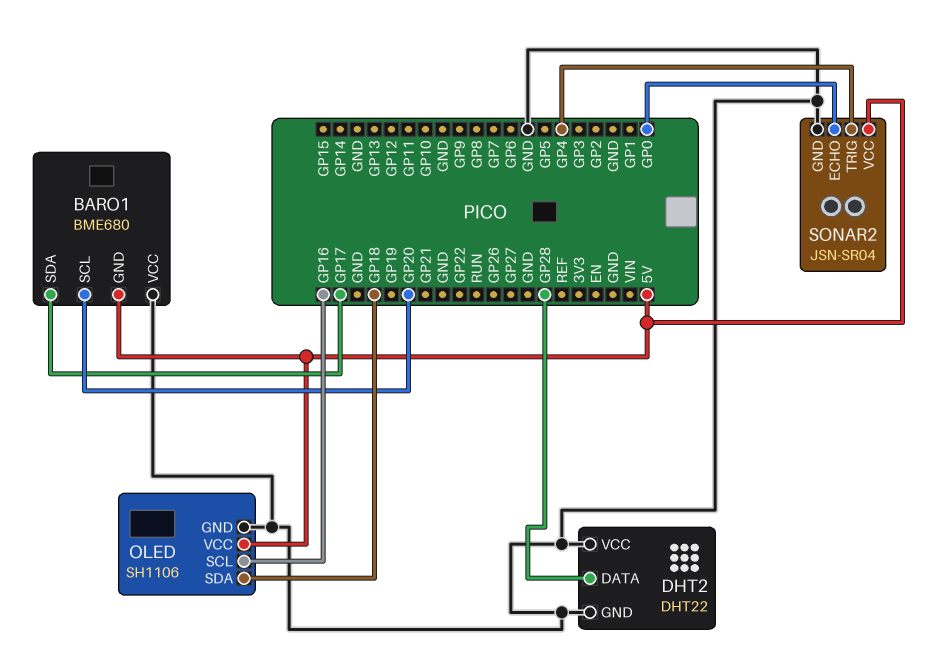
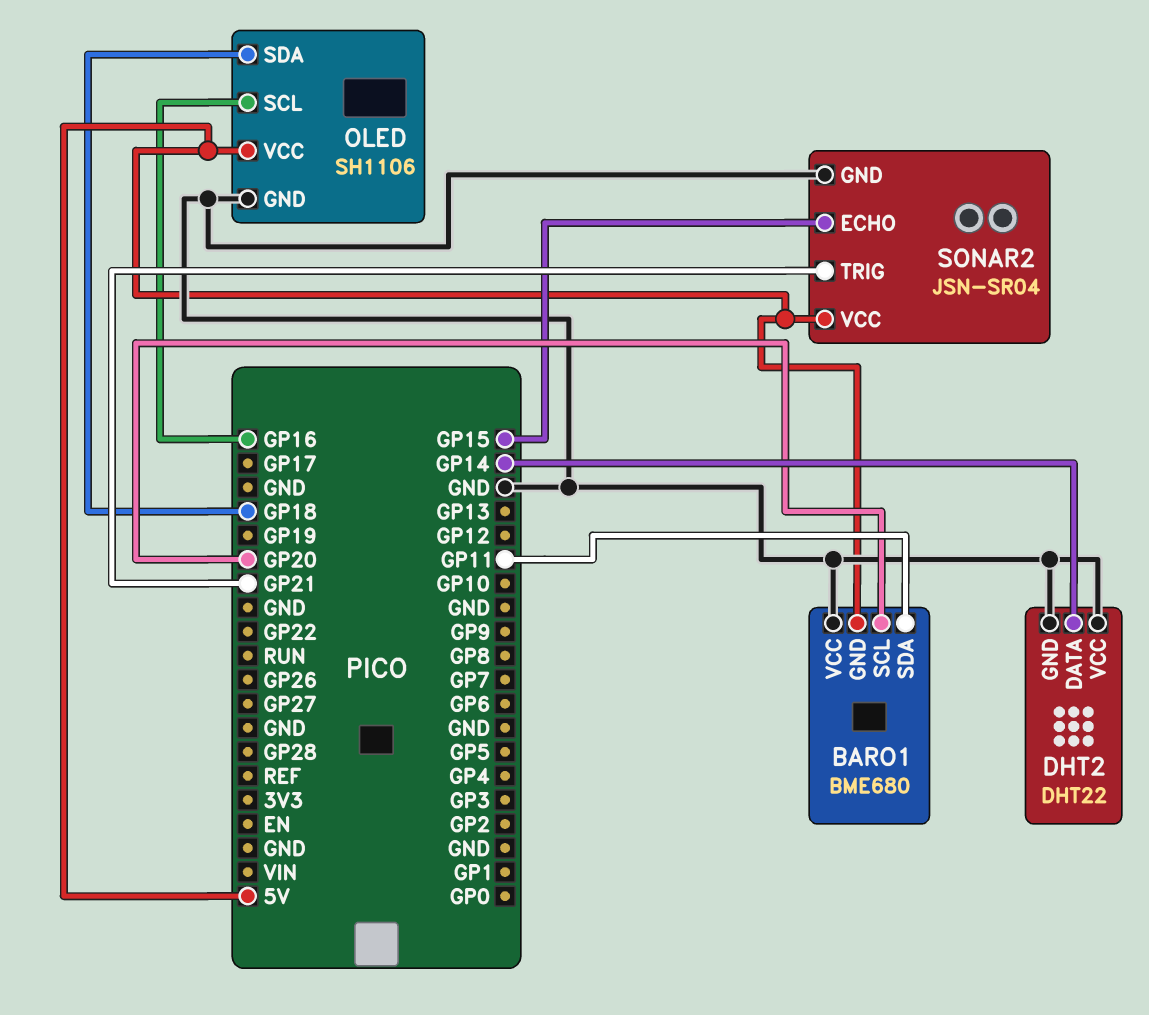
BARO1 pin SDA: GP17 -> GP11
DHT2 pin DATA: GP28 -> GP14
SONAR2 pin ECHO: GP0 -> GP15
SONAR2 pin TRIG: GP4 -> GP21

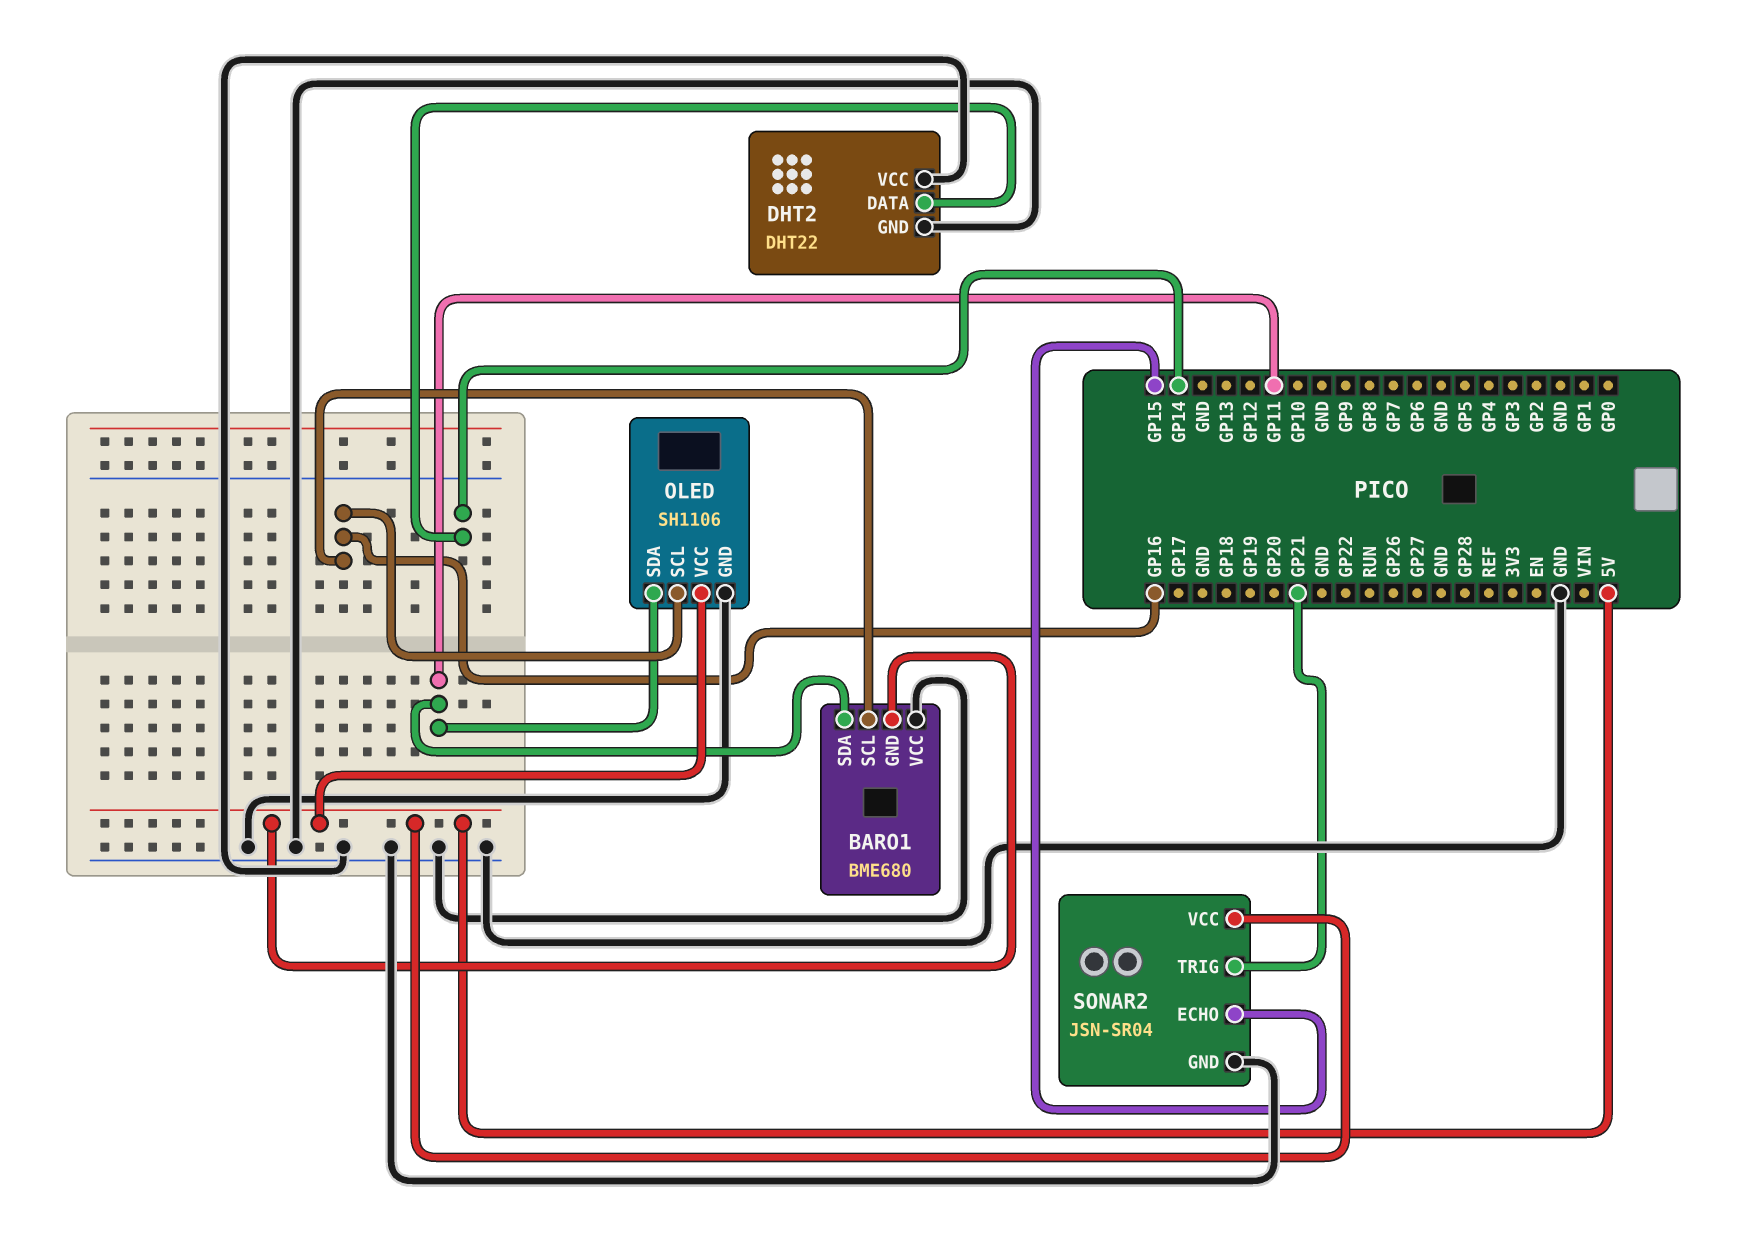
BARO1 pin SCL: GP20 -> GP16
OLED pin SDA: GP18 -> GP11

